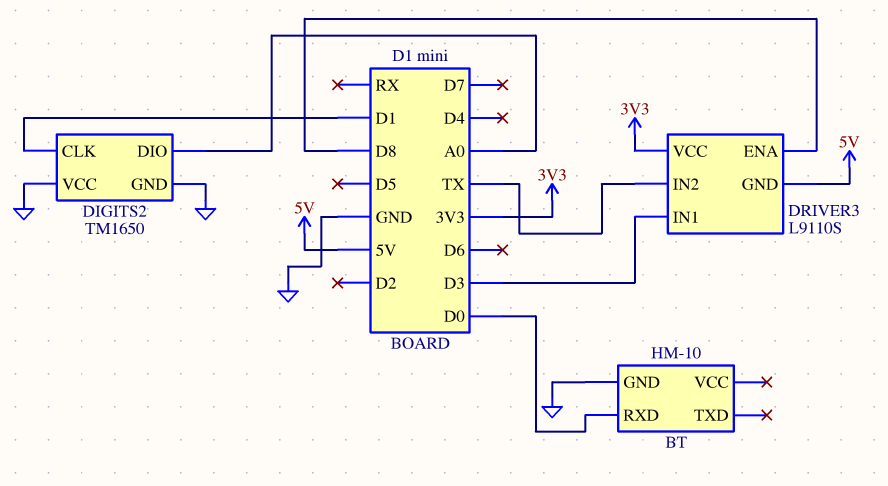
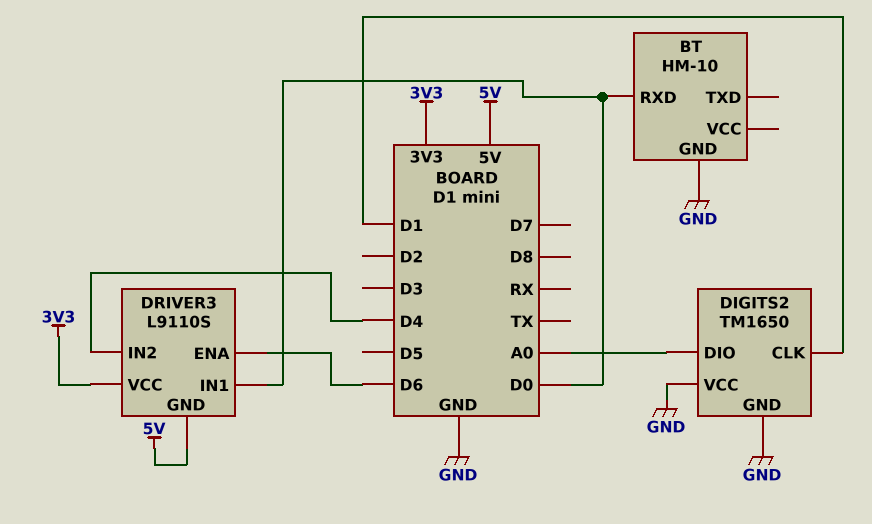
DRIVER3 pin ENA: D8 -> D6
DRIVER3 pin IN1: D3 -> D0
DRIVER3 pin IN2: TX -> D4

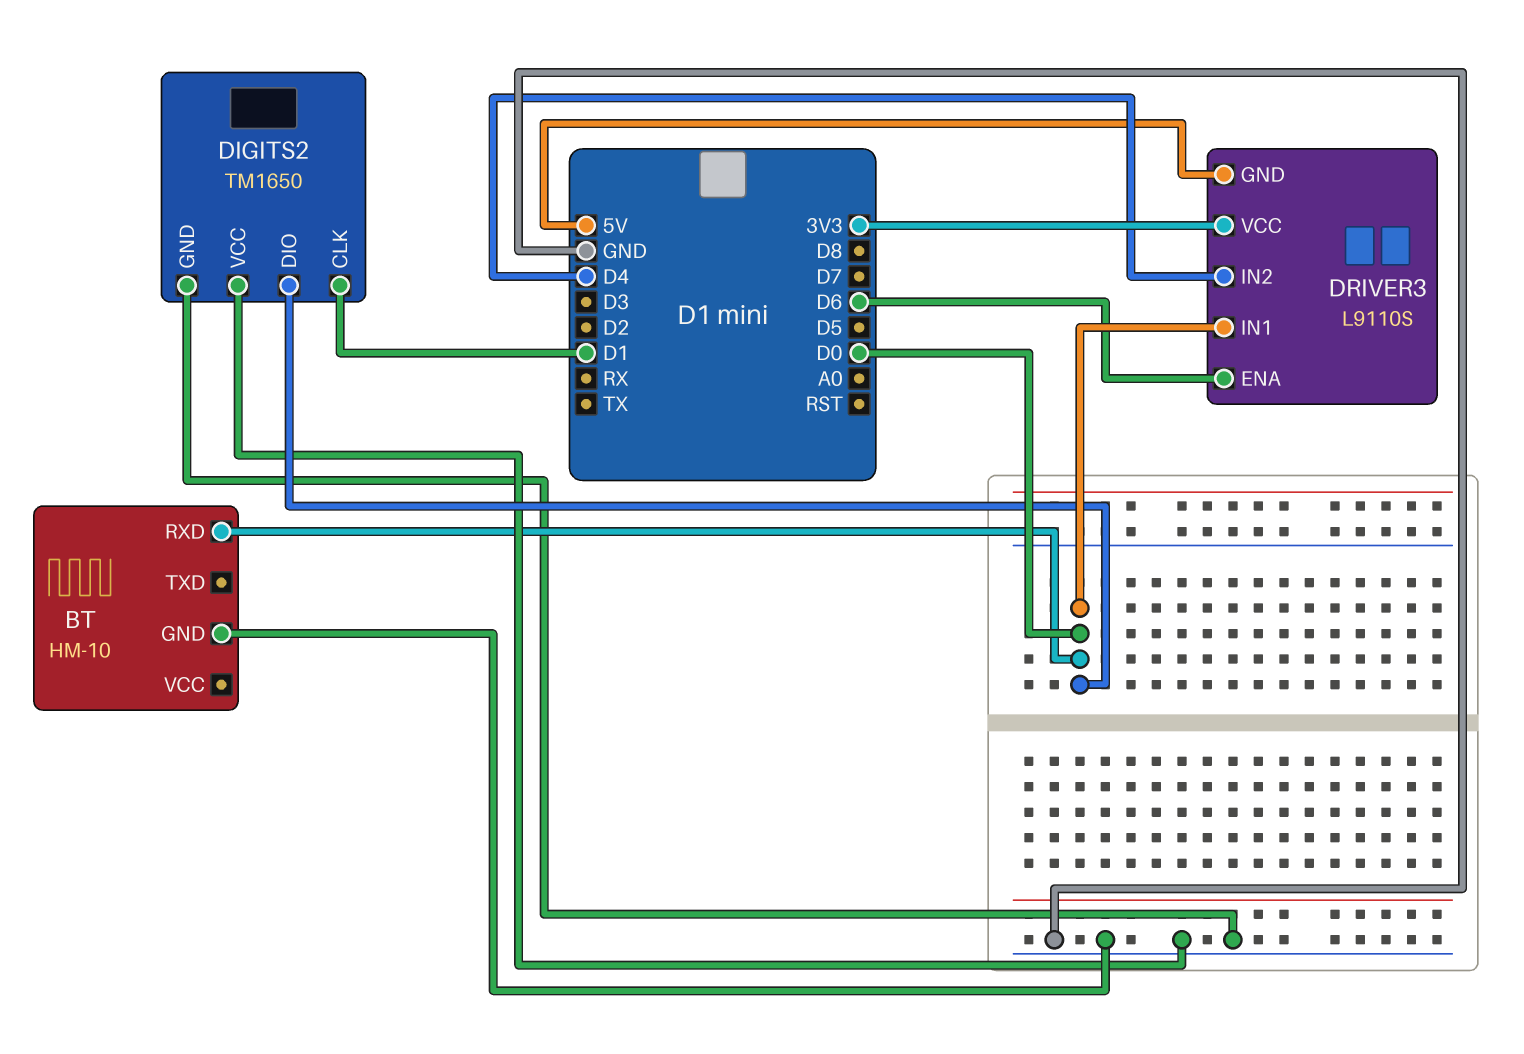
DIGITS2 pin DIO: A0 -> D0

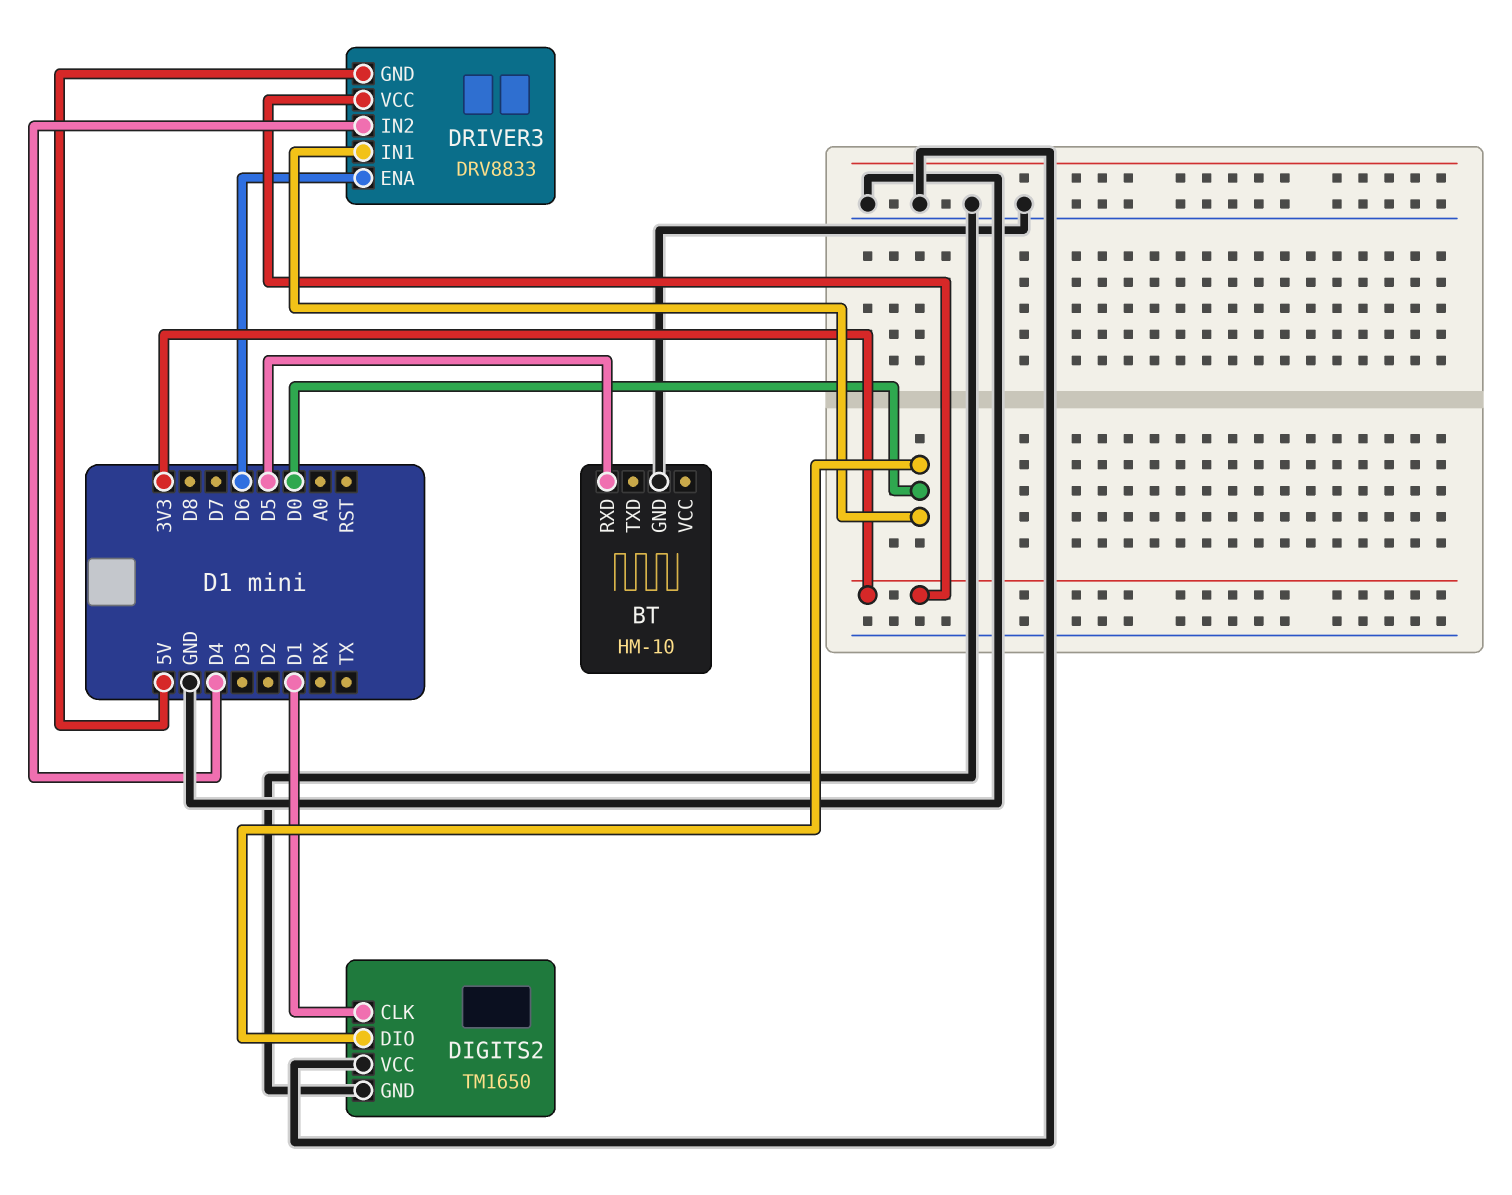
BT pin RXD: D0 -> D5
DRIVER3: L9110S -> DRV8833

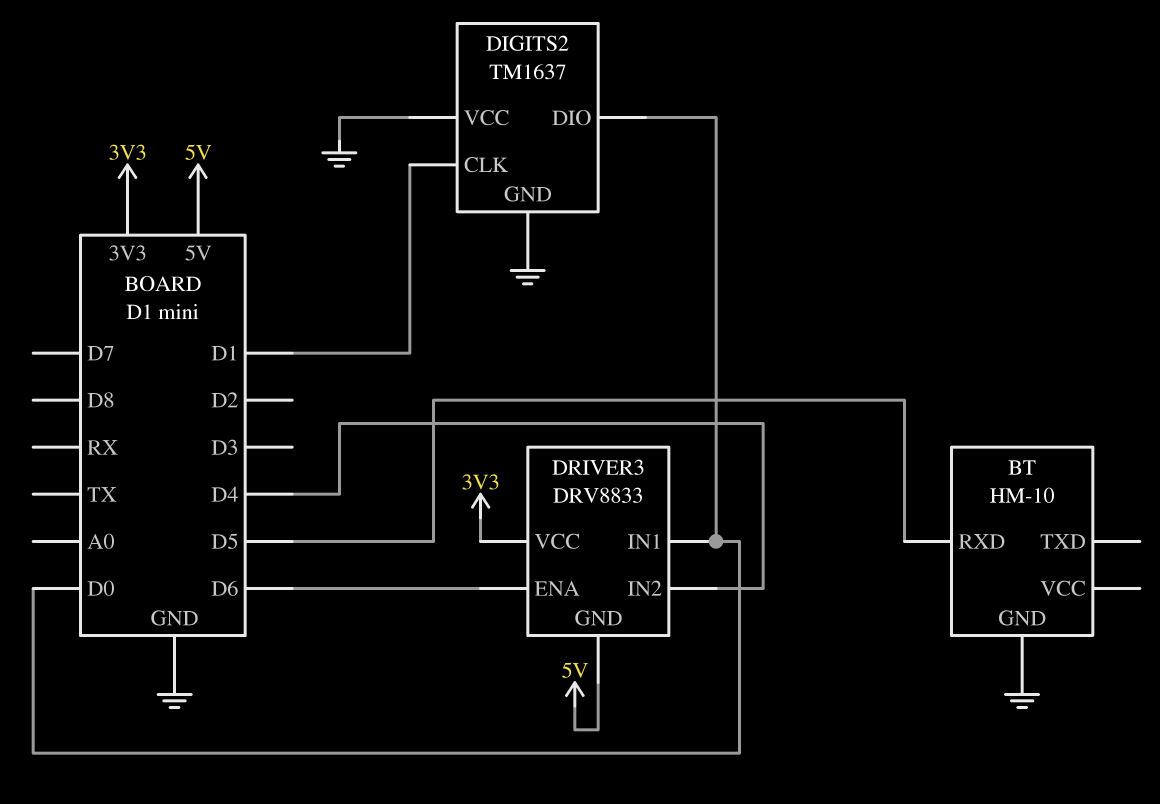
DIGITS2: TM1650 -> TM1637

